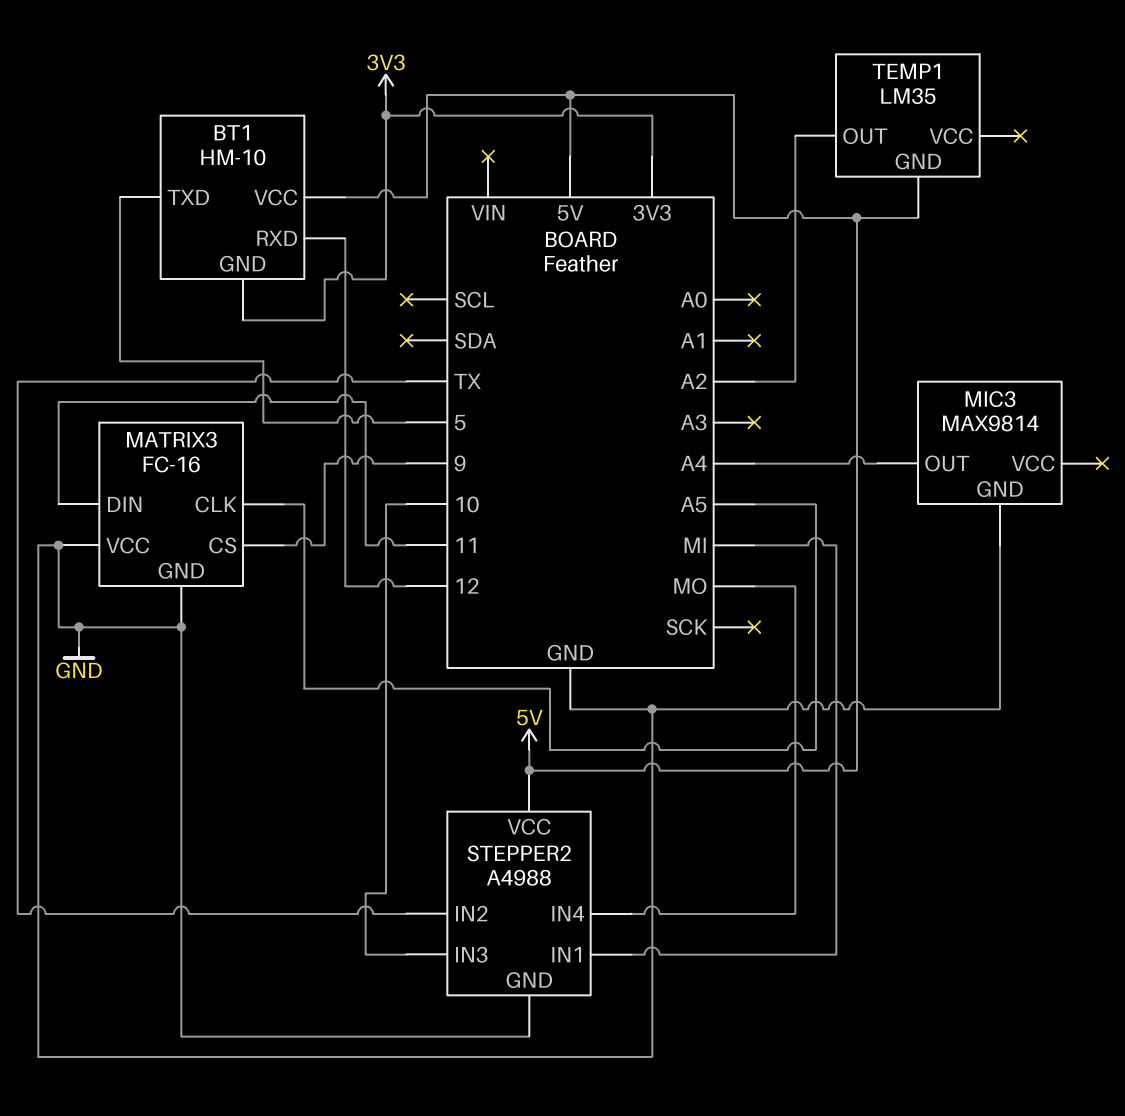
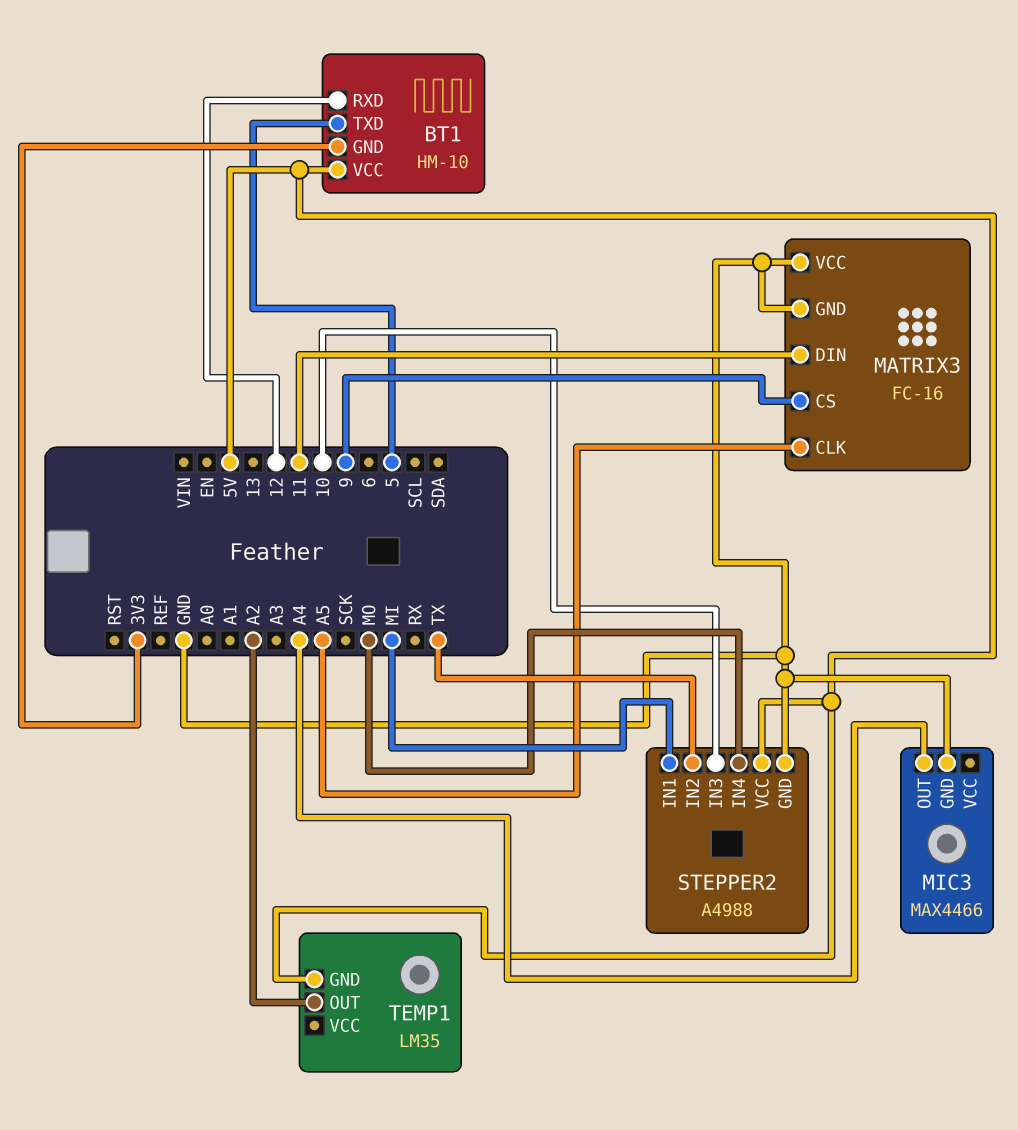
MIC3: MAX9814 -> MAX4466

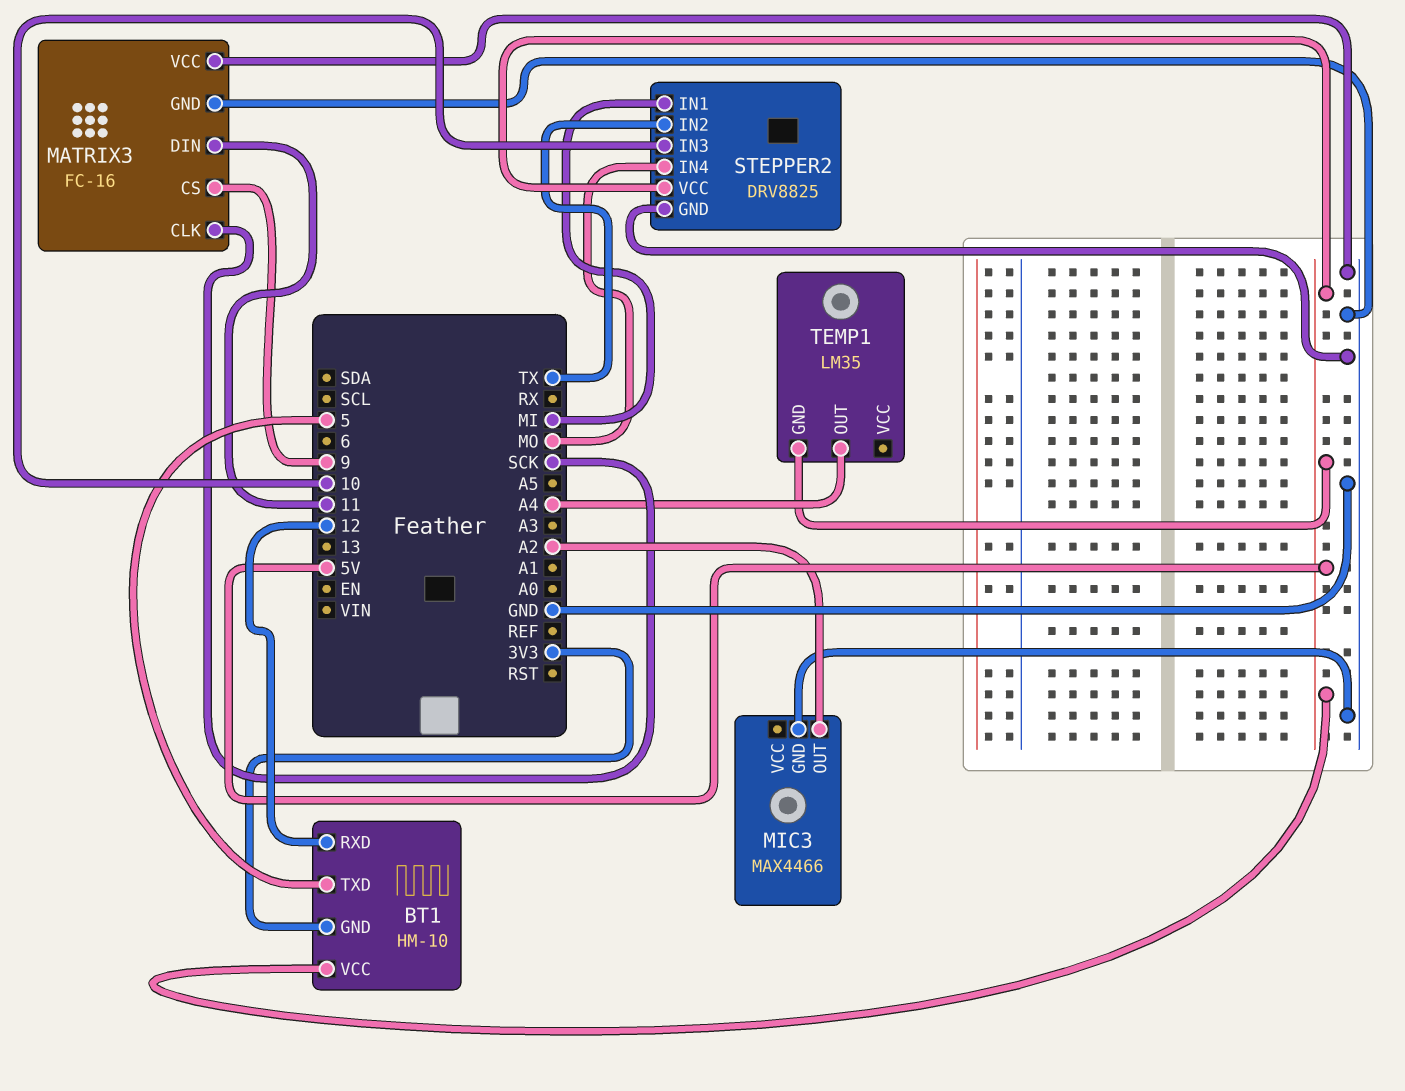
MATRIX3 pin CLK: A5 -> SCK
MIC3 pin OUT: A4 -> A2
STEPPER2: A4988 -> DRV8825
TEMP1 pin OUT: A2 -> A4

